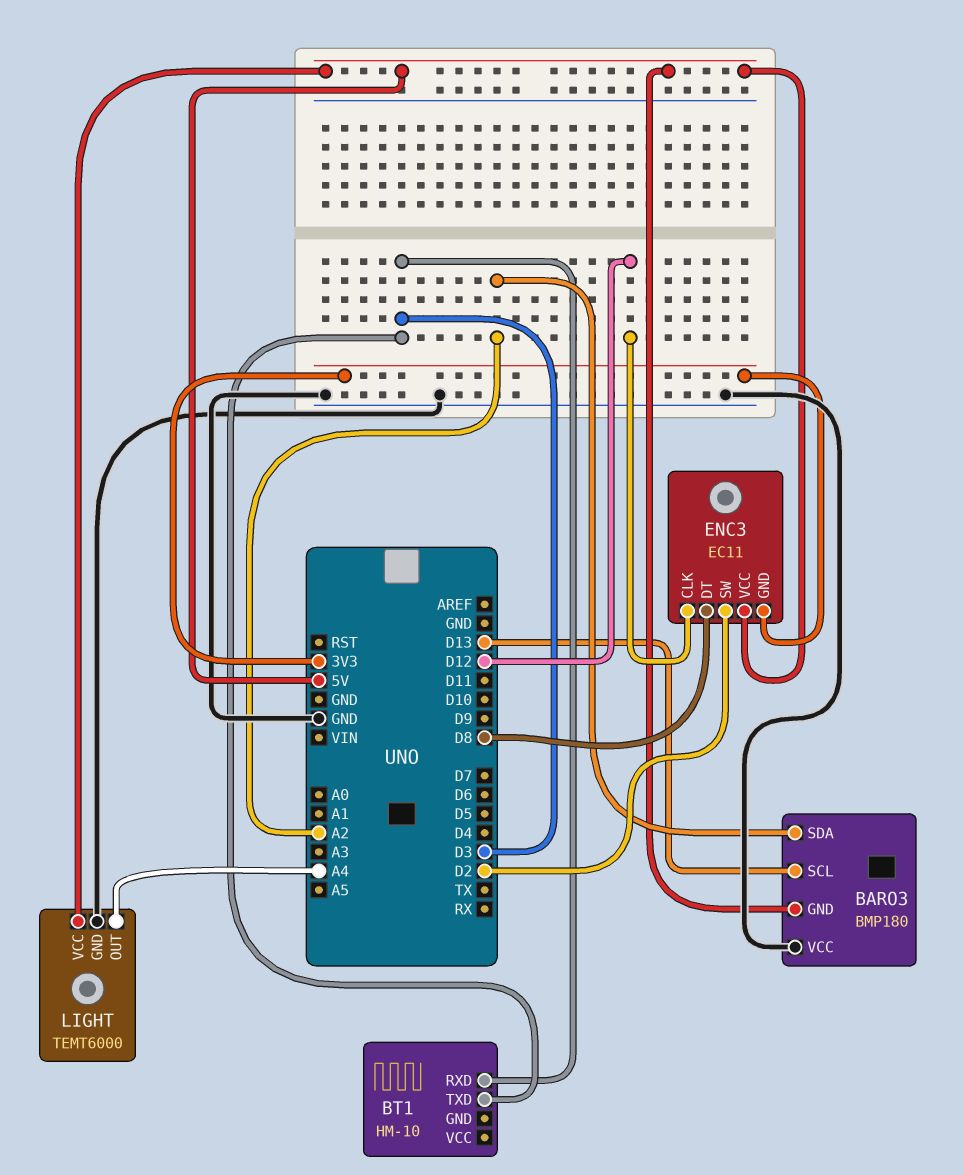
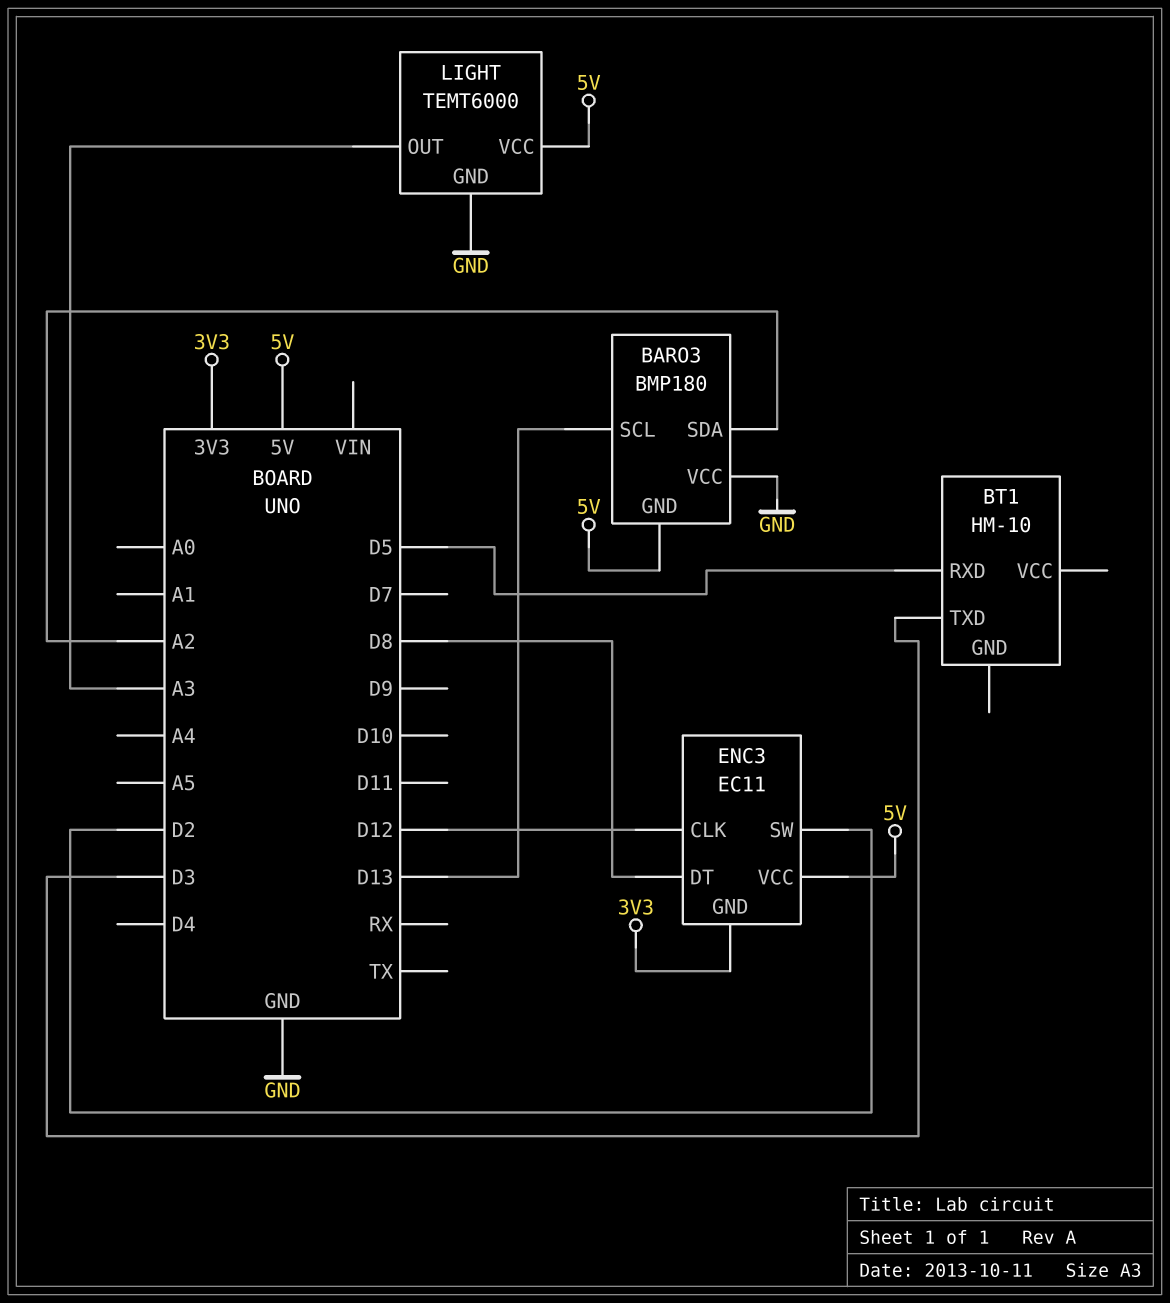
BT1 pin RXD: D3 -> D5
LIGHT pin OUT: A4 -> A3

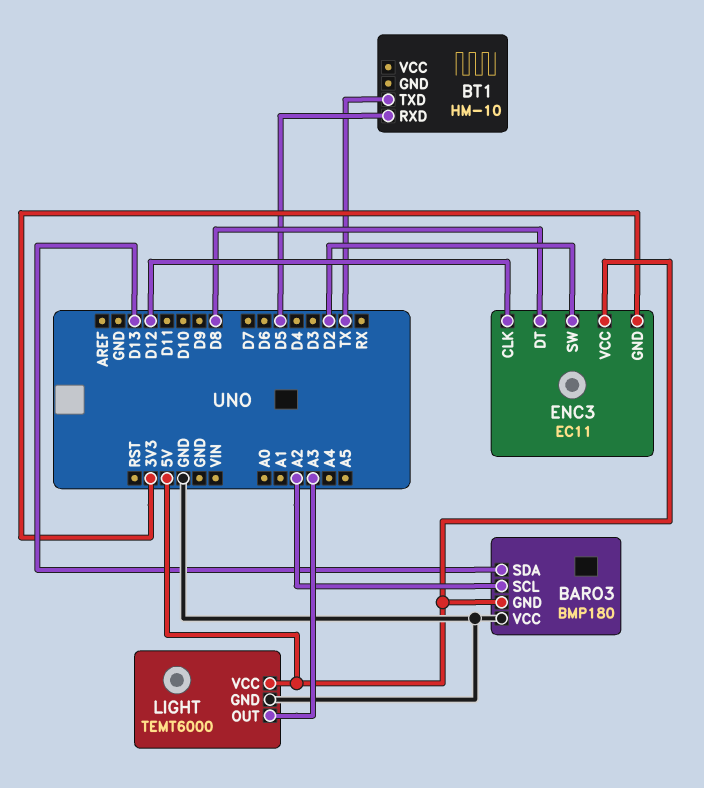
BARO3 pin SCL: D13 -> A2
BARO3 pin SDA: A2 -> D13
BT1 pin TXD: D3 -> TX

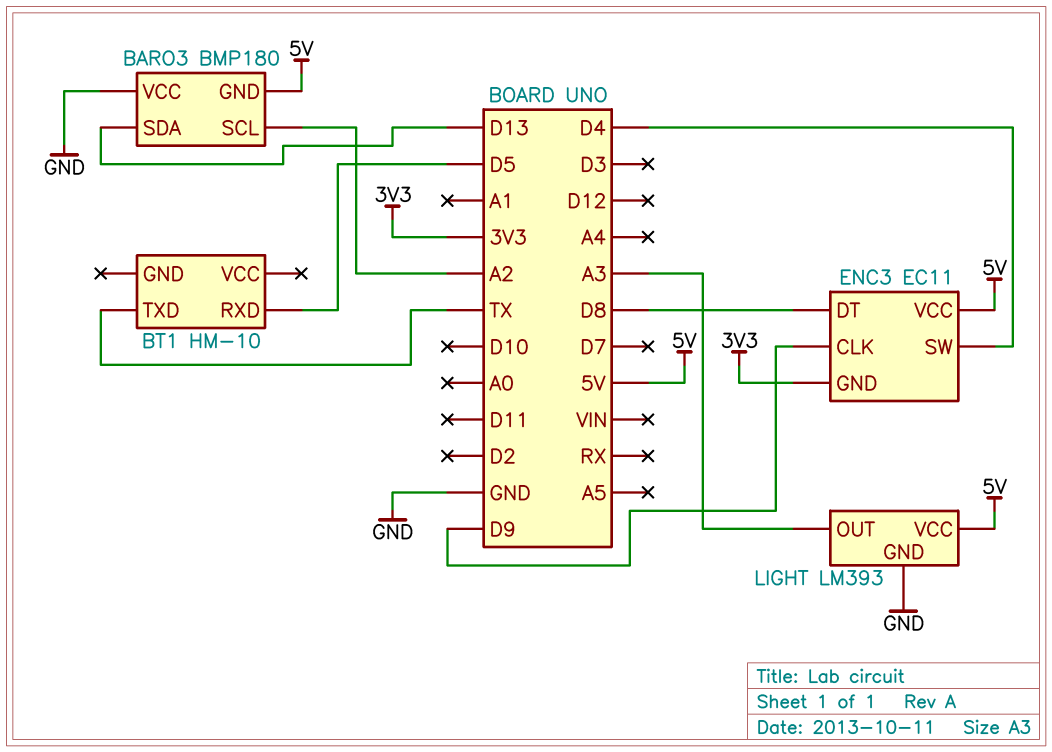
ENC3 pin CLK: D12 -> D9
ENC3 pin SW: D2 -> D4
LIGHT: TEMT6000 -> LM393

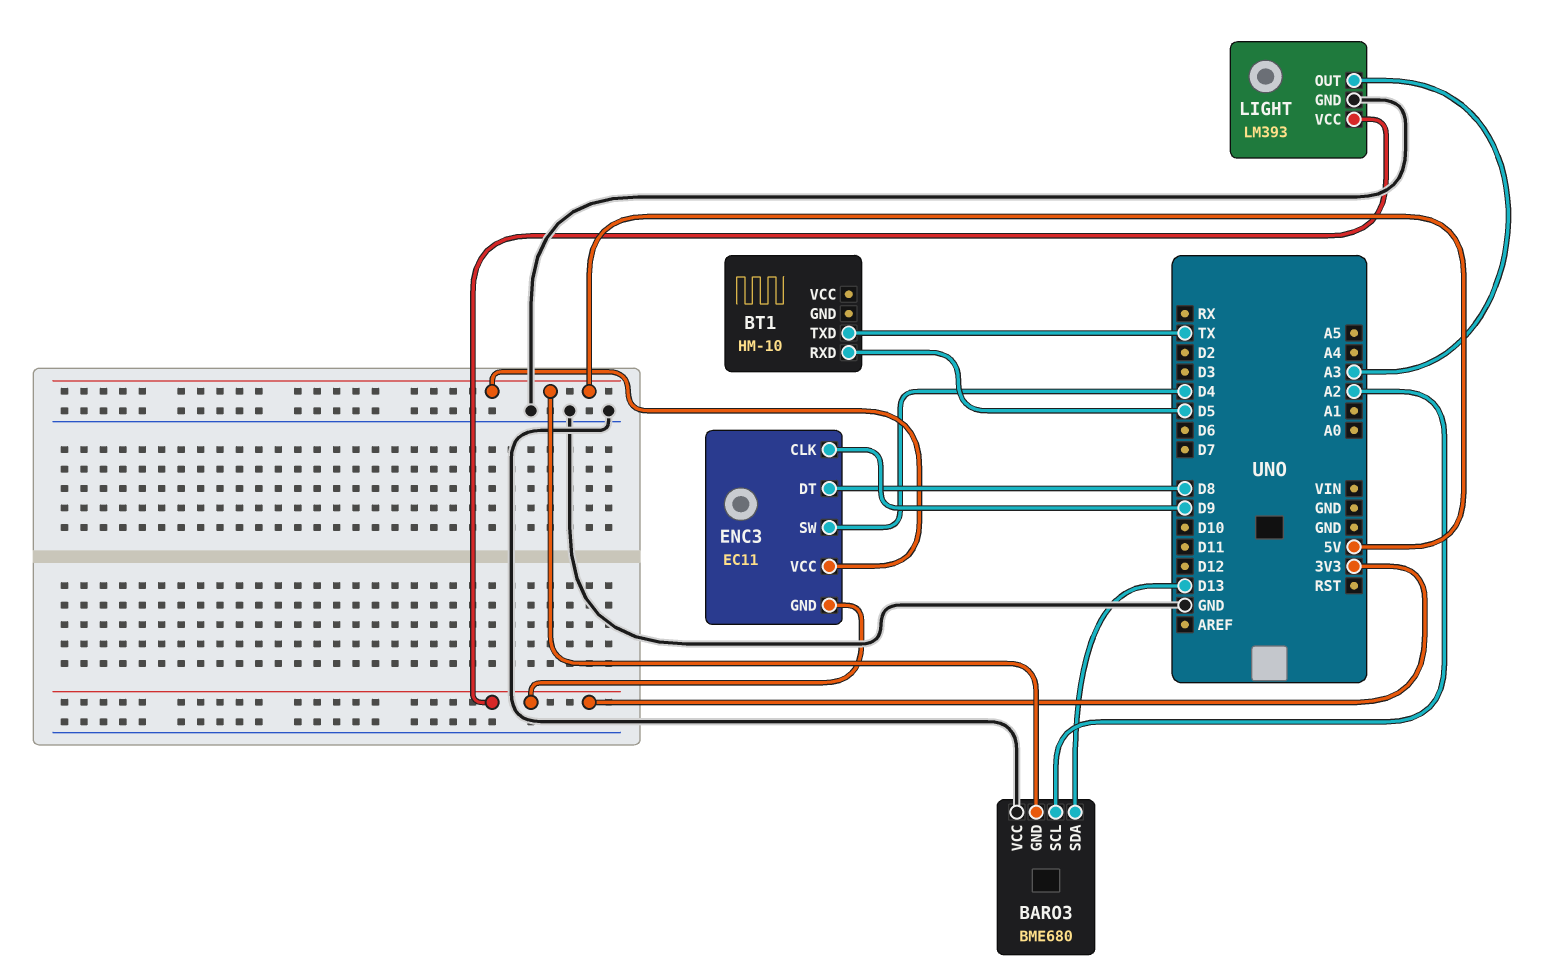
BARO3: BMP180 -> BME680
LIGHT pin VCC: 5V -> 3V3

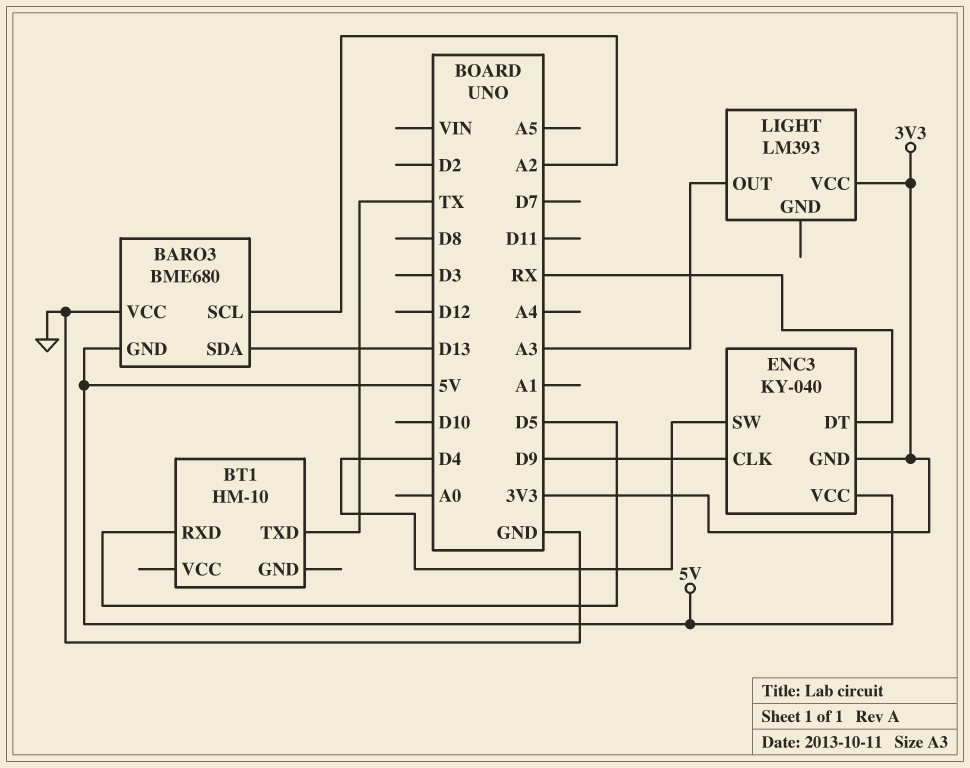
ENC3: EC11 -> KY-040
ENC3 pin DT: D8 -> RX
LIGHT pin GND: GND -> none

